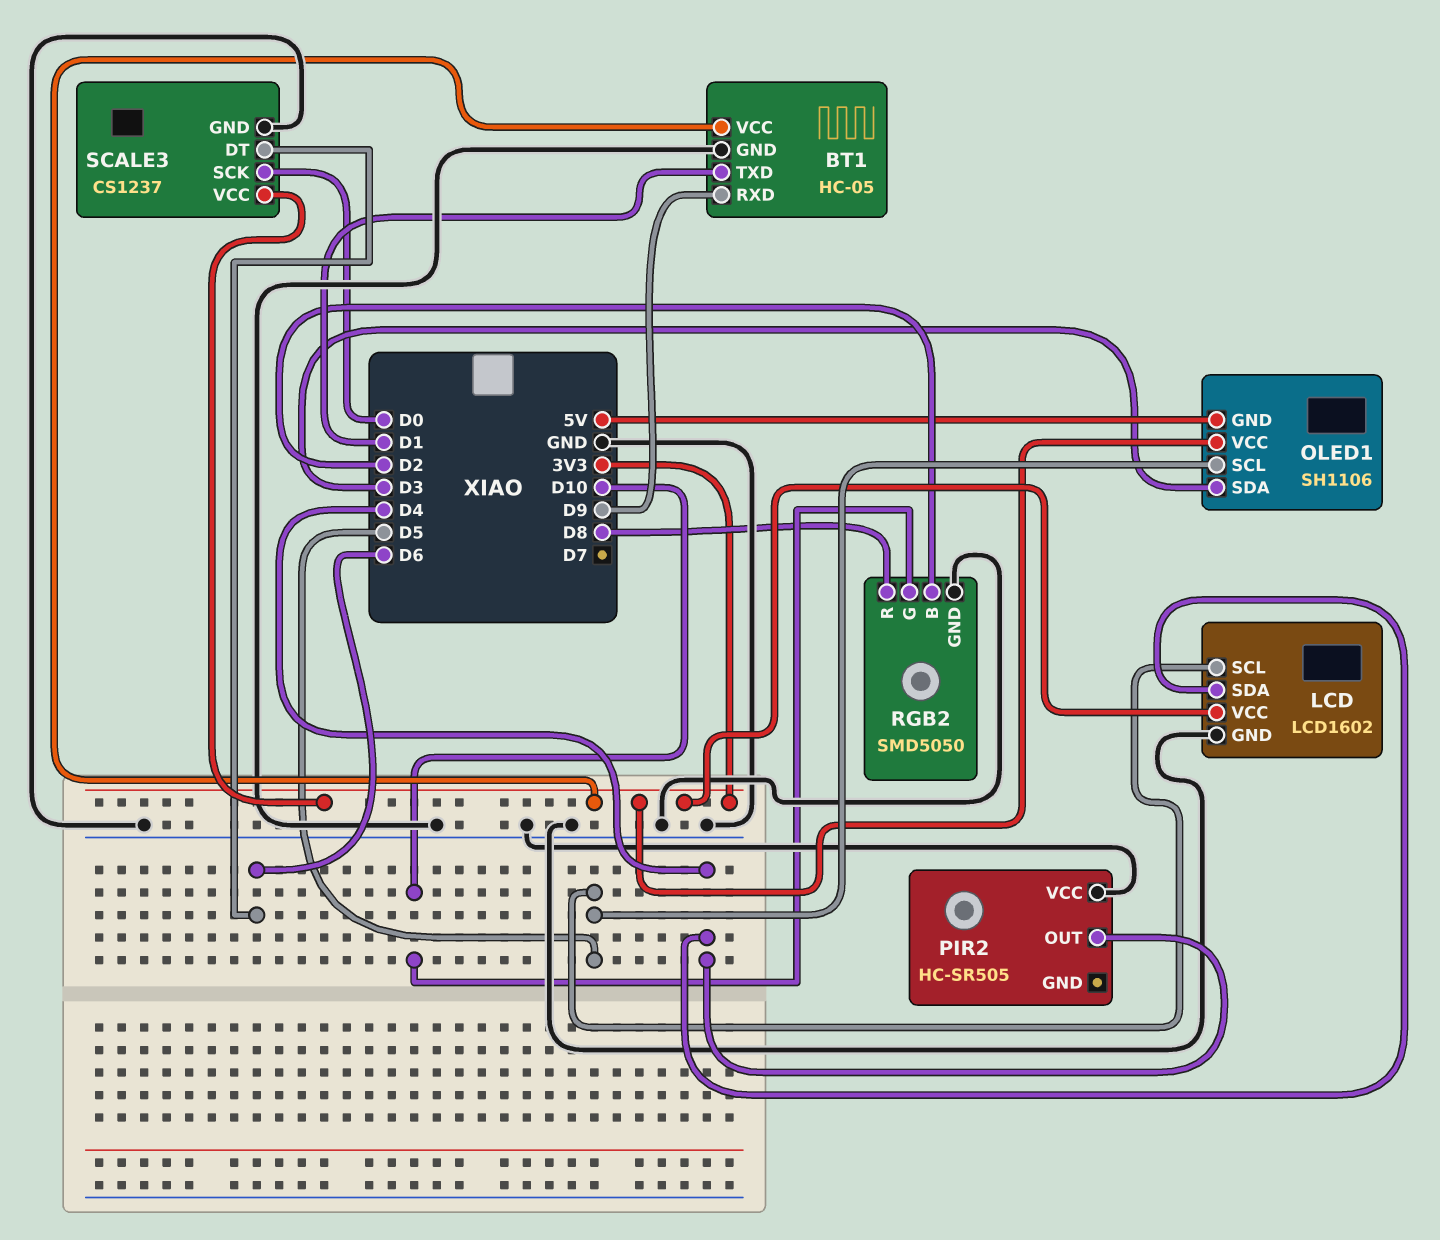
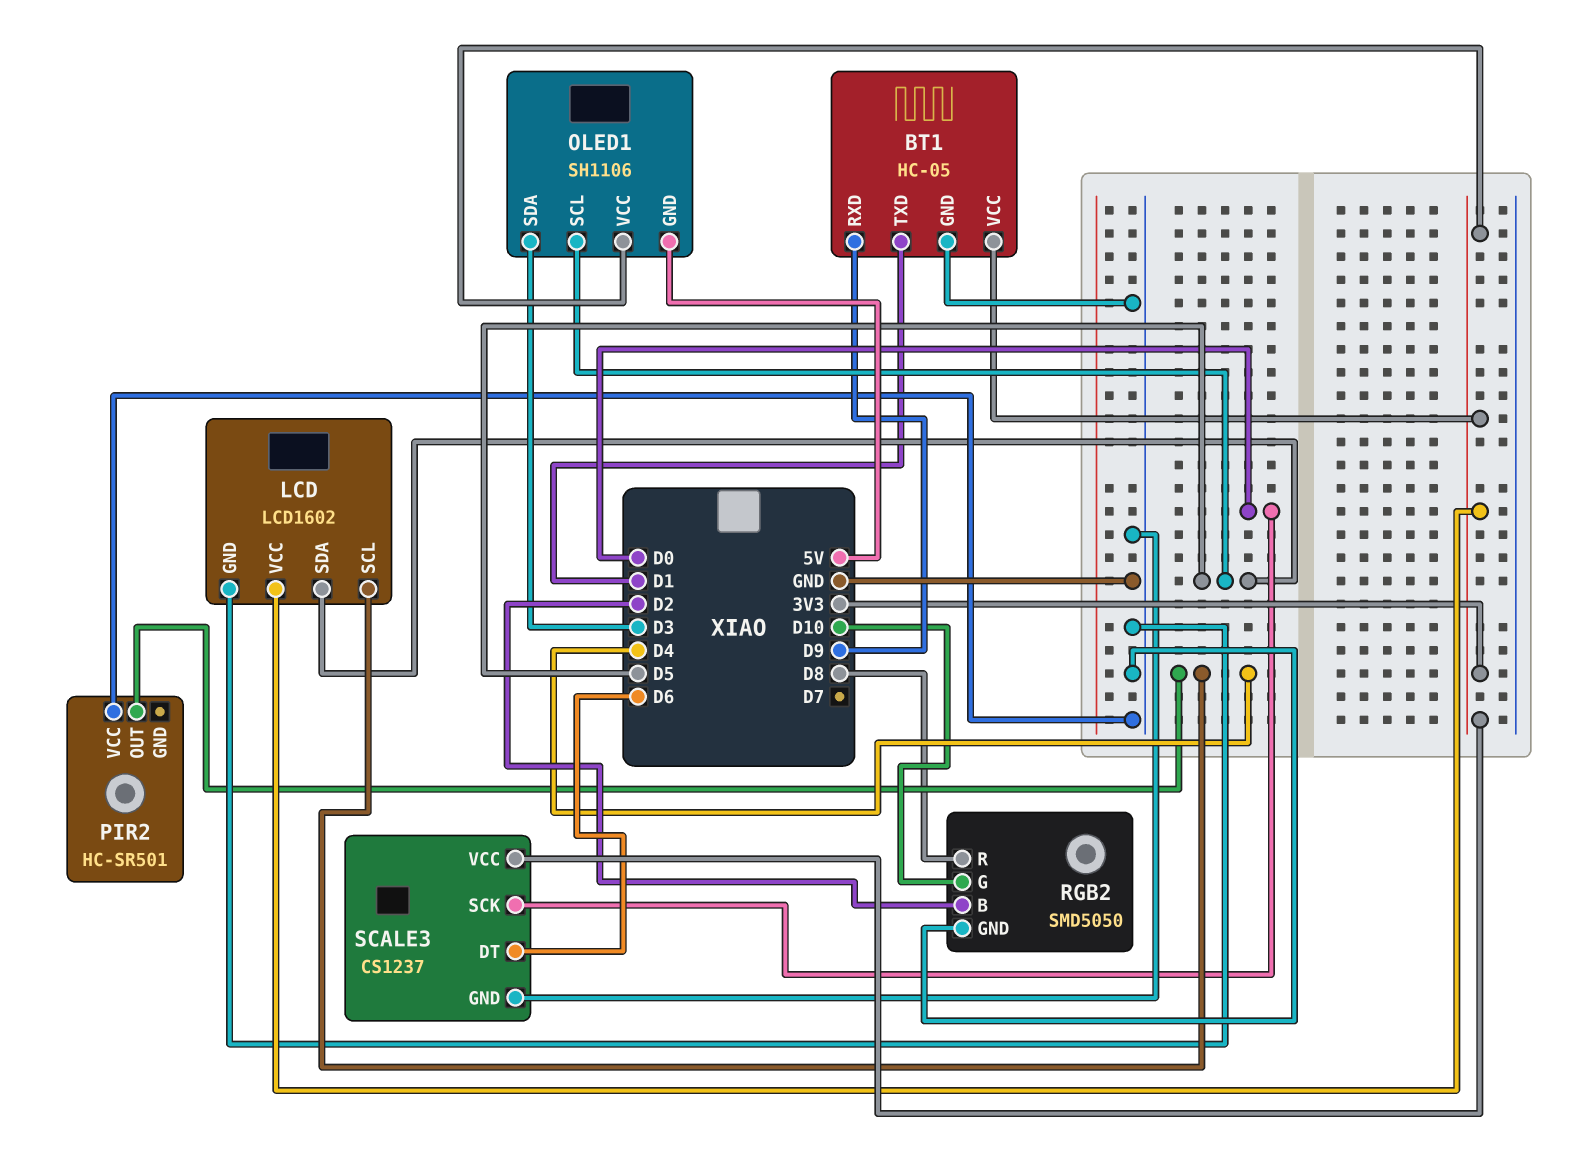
LCD pin SCL: D5 -> D4
LCD pin SDA: D4 -> D5
PIR2: HC-SR505 -> HC-SR501

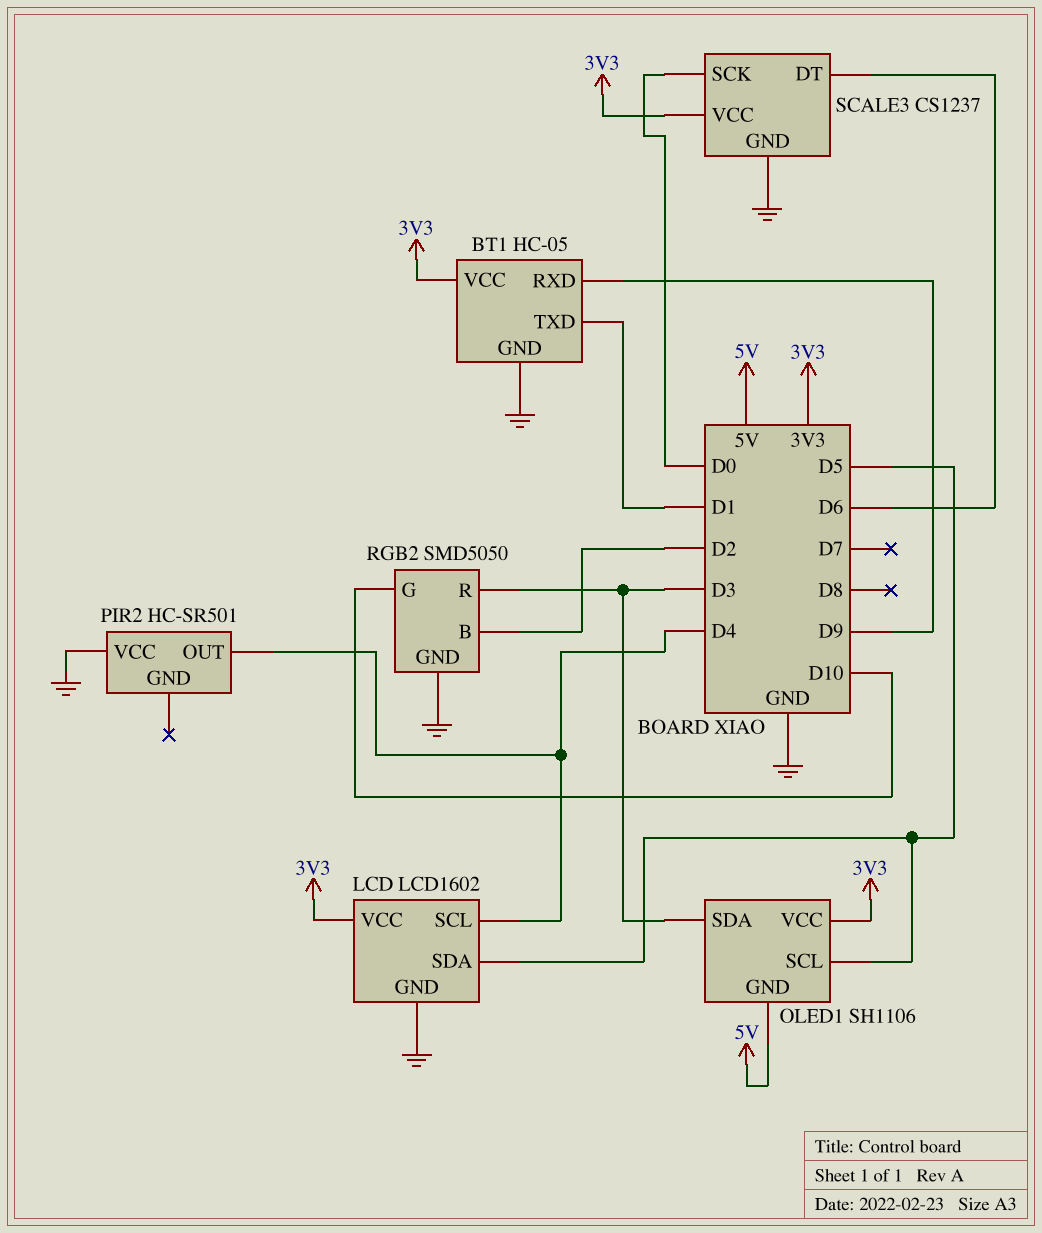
RGB2 pin R: D8 -> D3

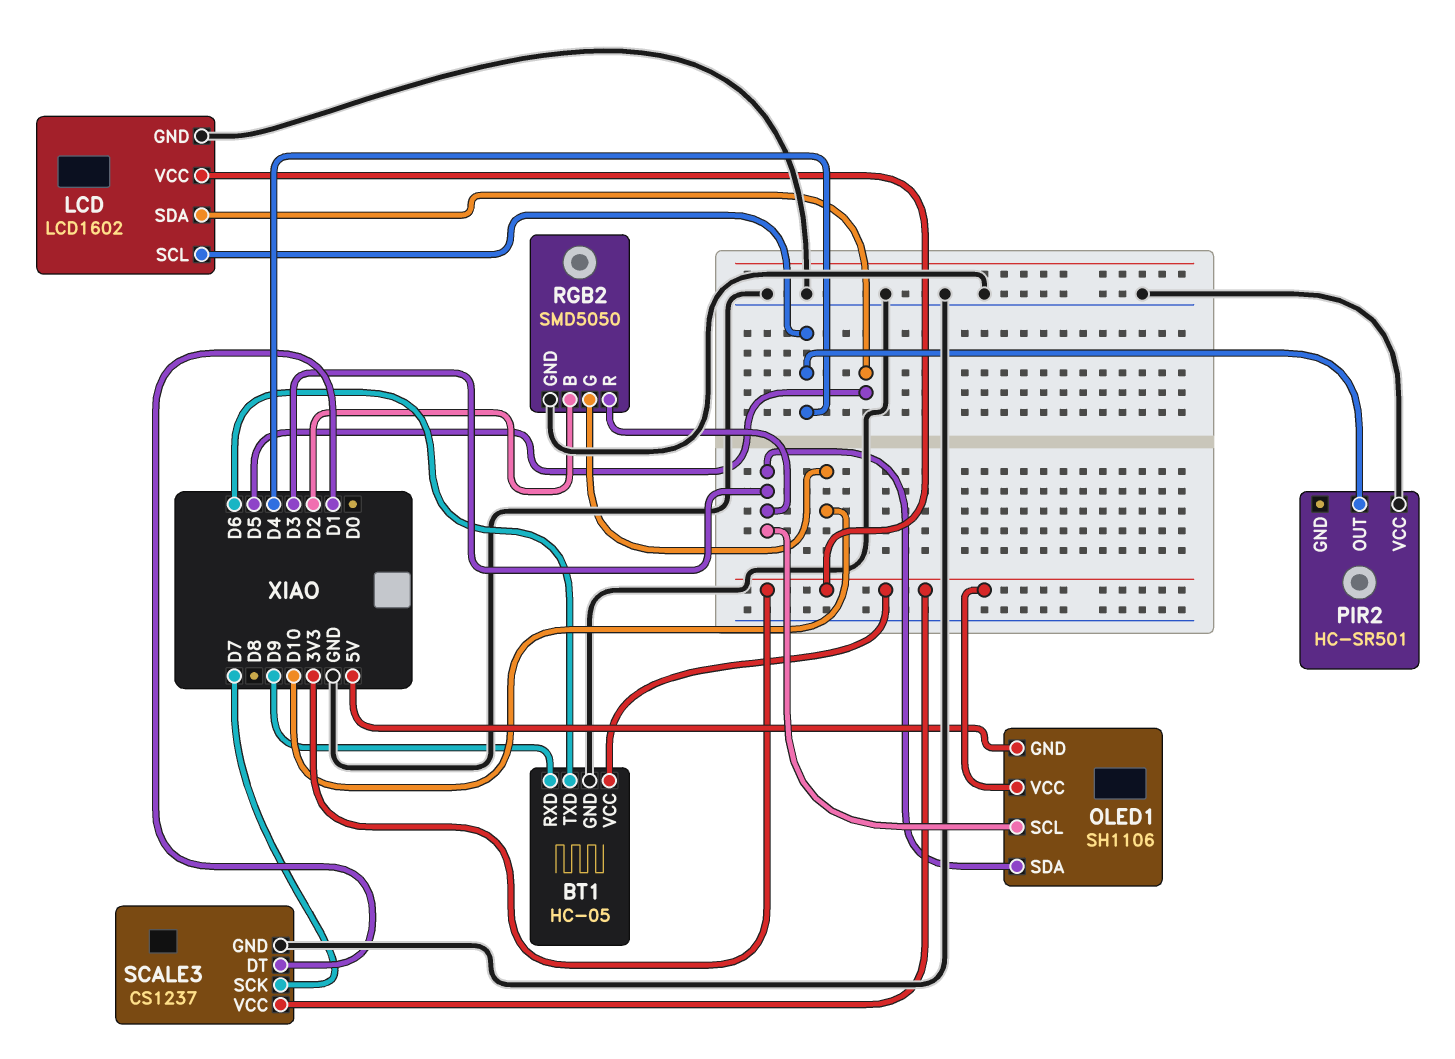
BT1 pin TXD: D1 -> D6
OLED1 pin SCL: D5 -> D3
SCALE3 pin DT: D6 -> D1
SCALE3 pin SCK: D0 -> D7

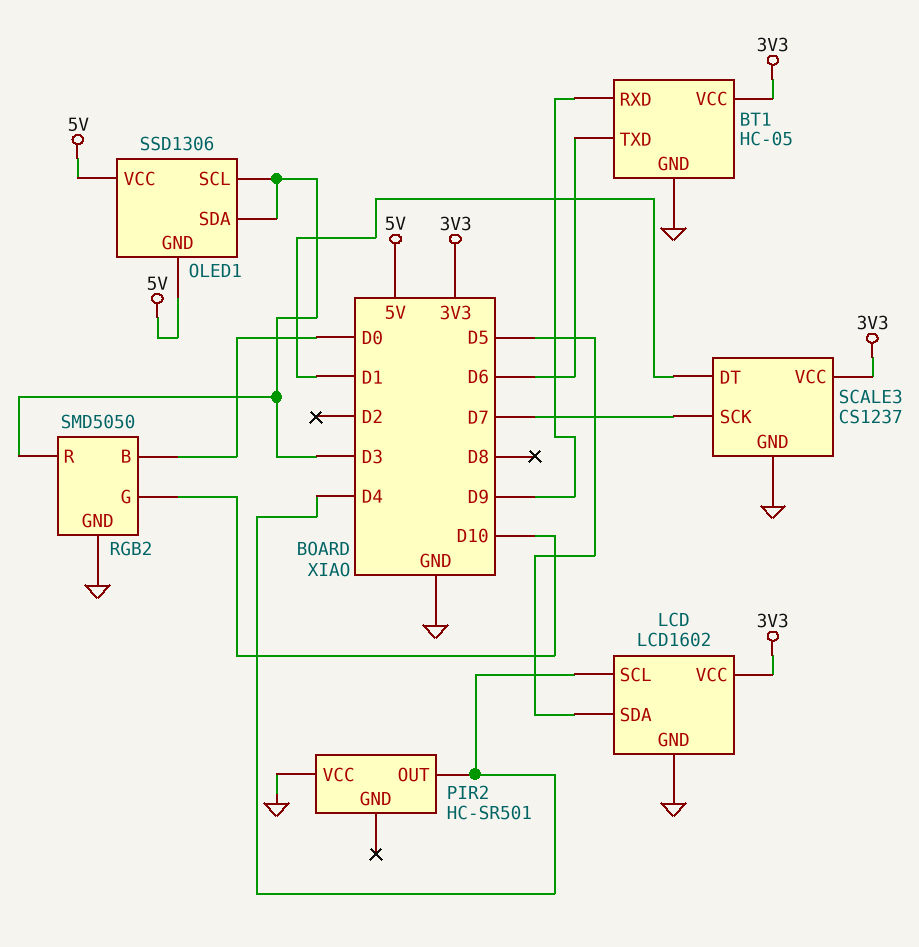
OLED1: SH1106 -> SSD1306
OLED1 pin VCC: 3V3 -> 5V
RGB2 pin B: D2 -> D0

